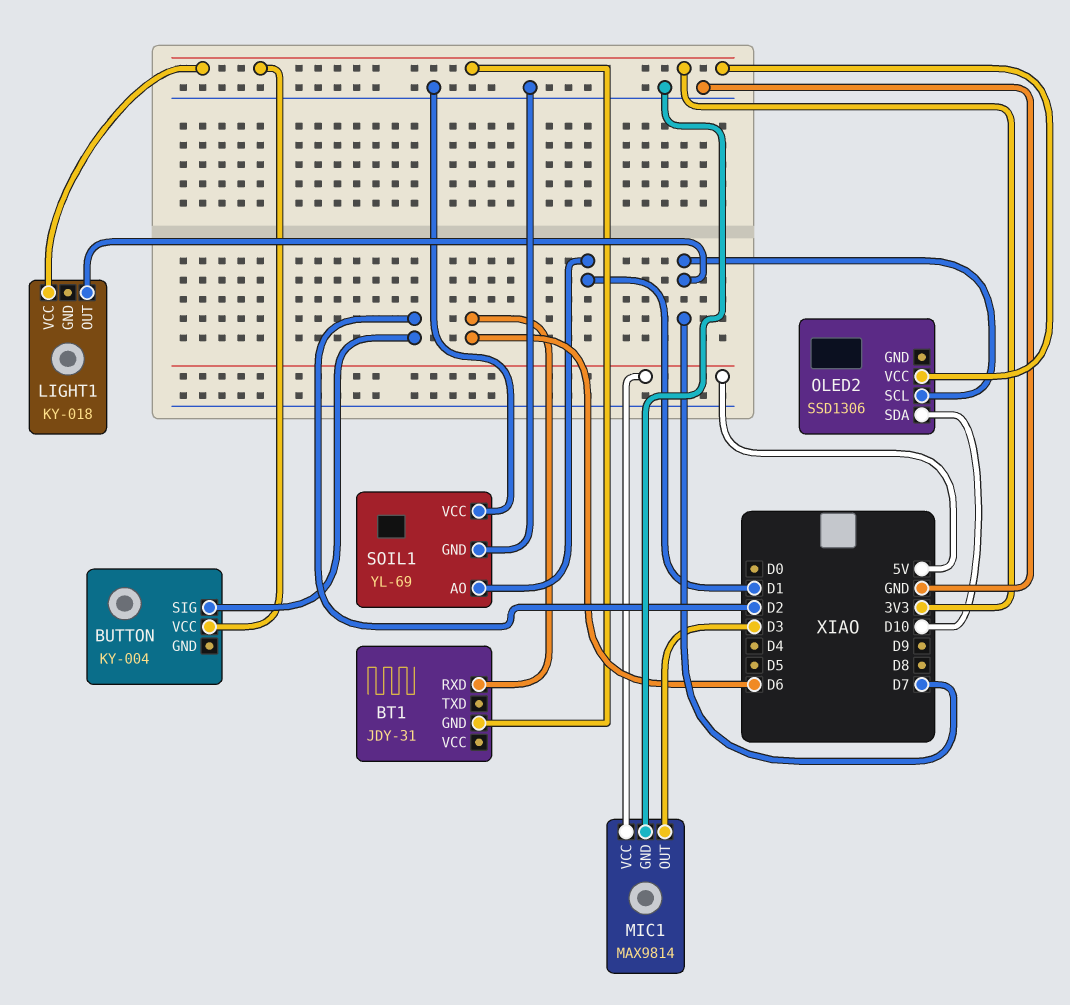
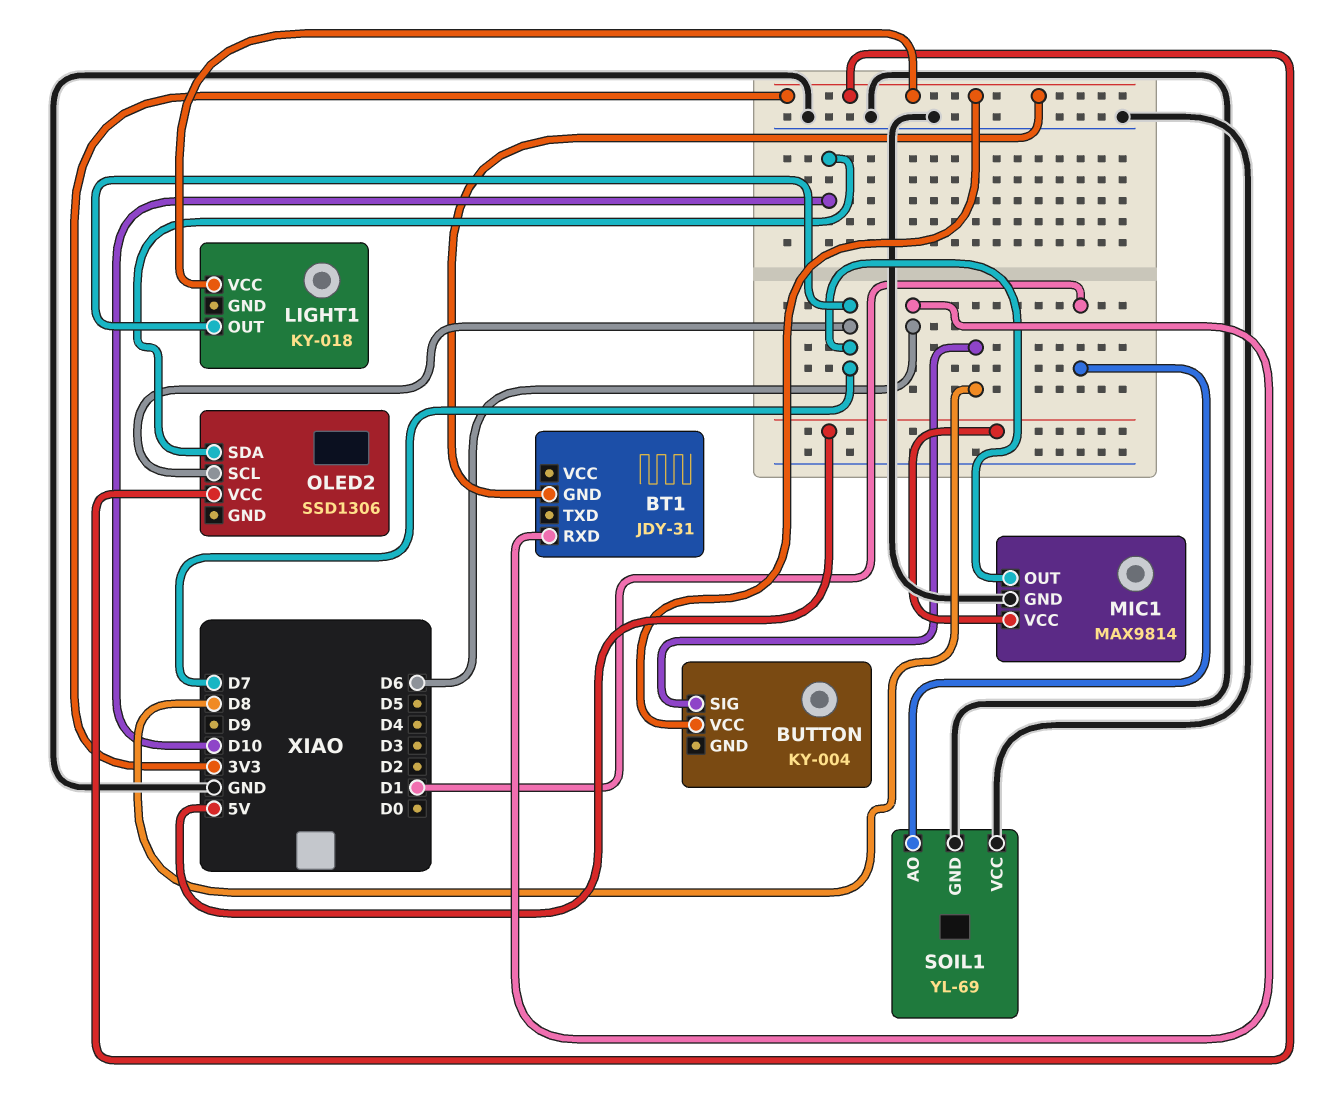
BUTTON pin SIG: D2 -> D8
MIC1 pin OUT: D3 -> D7

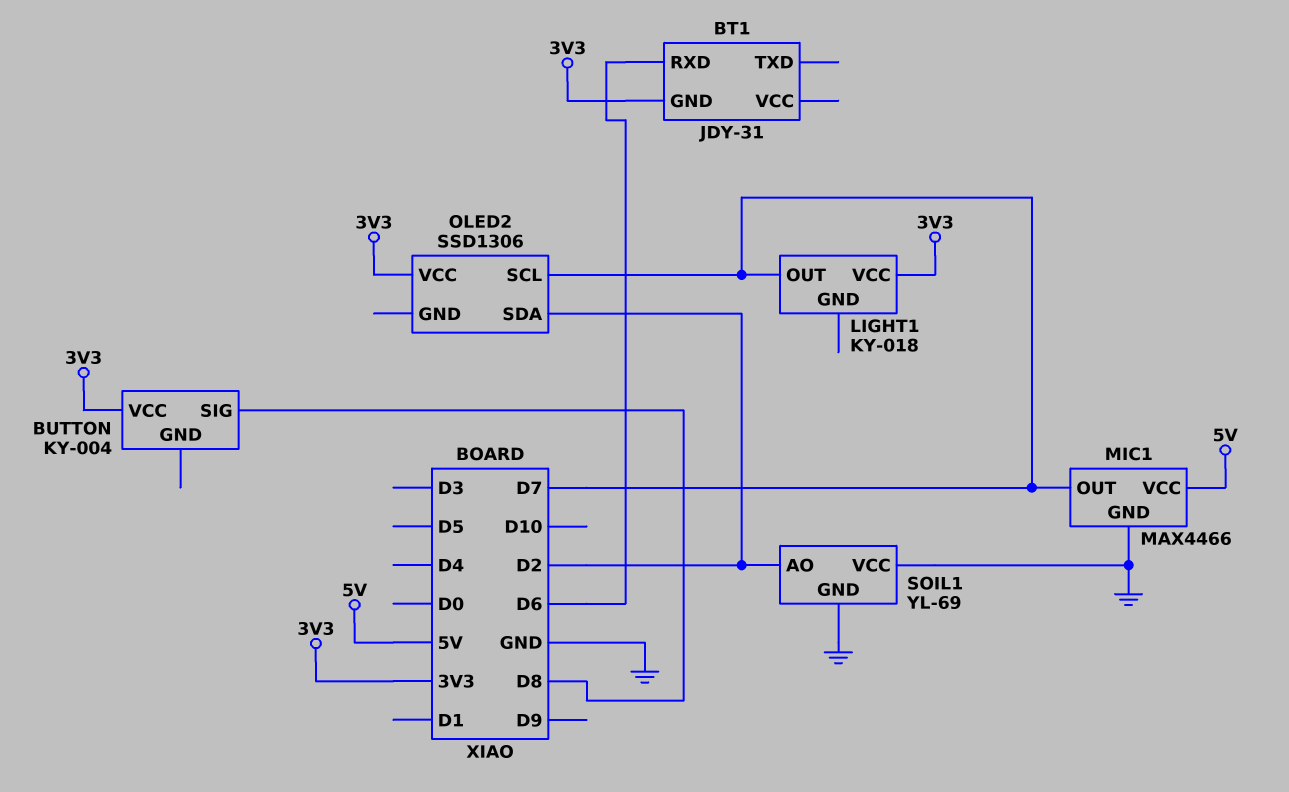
MIC1: MAX9814 -> MAX4466
OLED2 pin SDA: D10 -> D2
SOIL1 pin AO: D1 -> D2

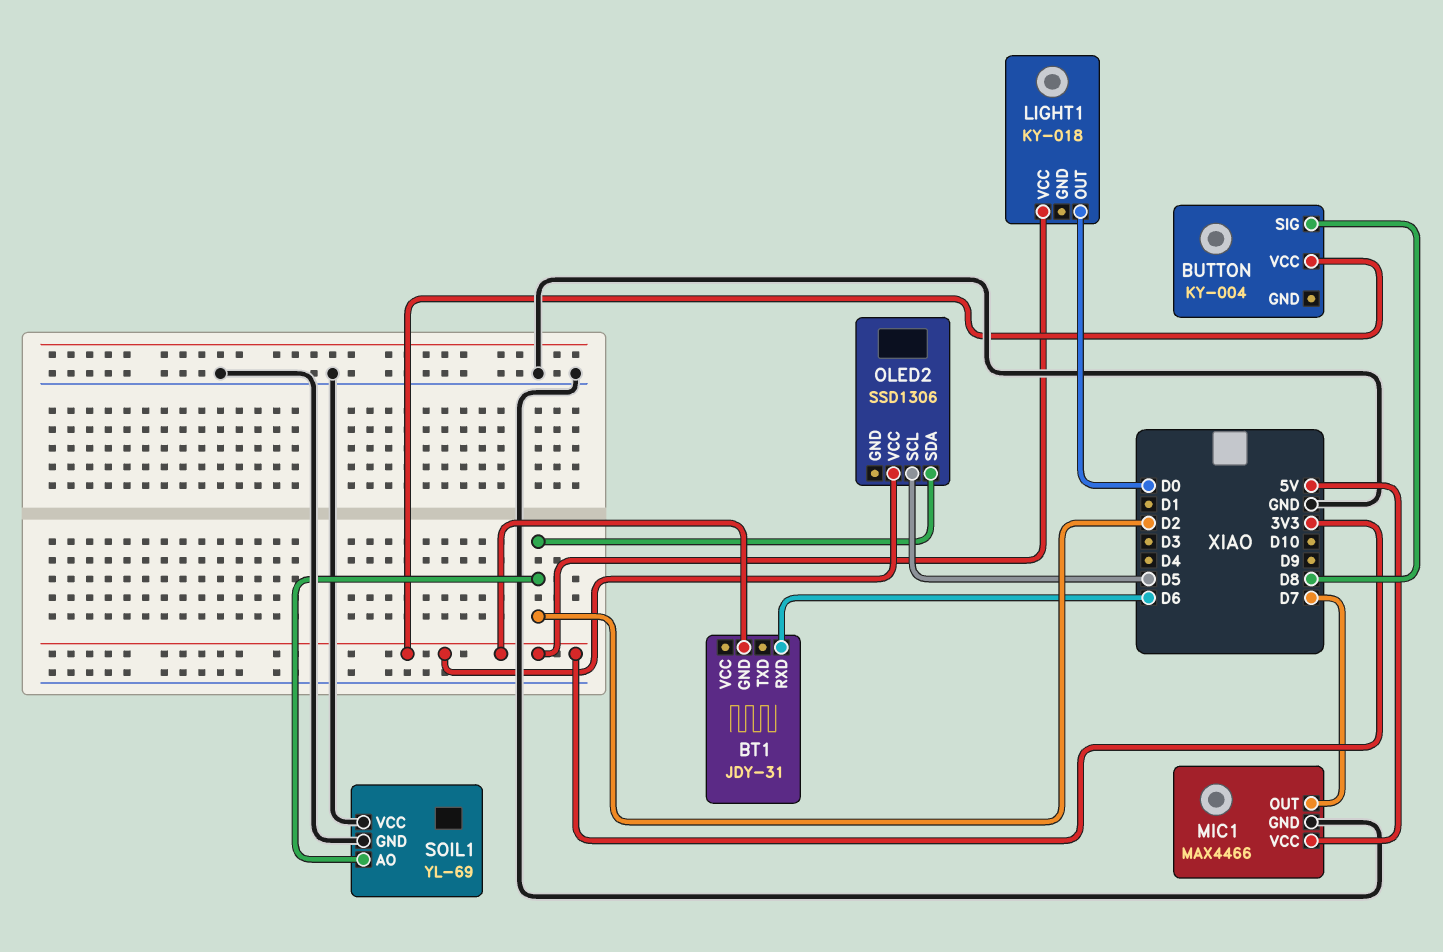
LIGHT1 pin OUT: D7 -> D0
OLED2 pin SCL: D7 -> D5

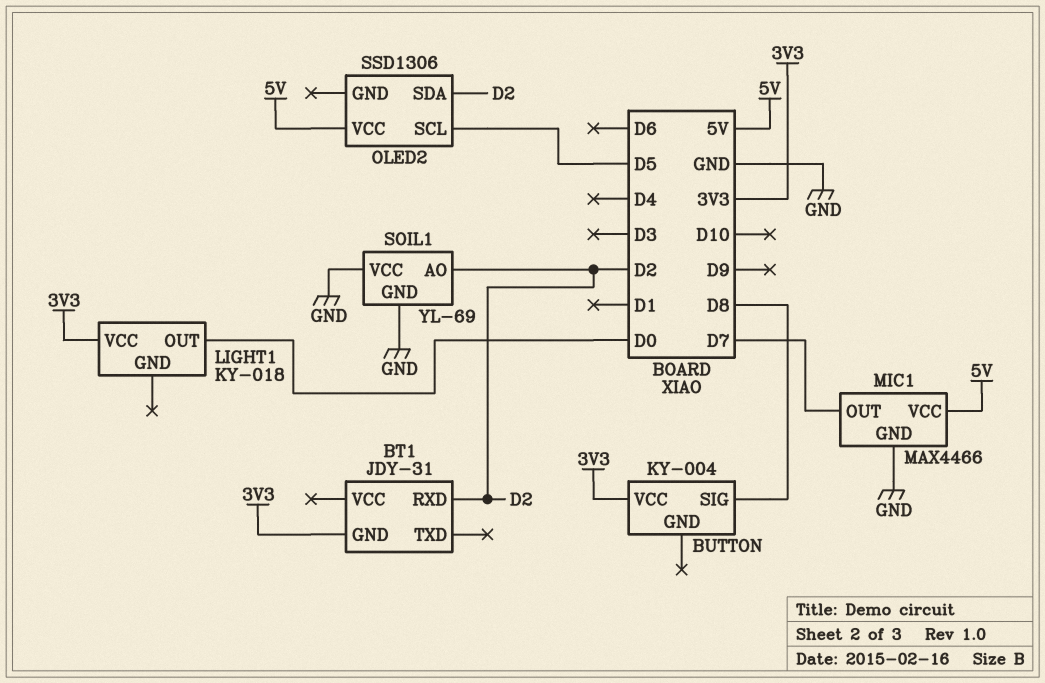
BT1 pin RXD: D6 -> D2
OLED2 pin VCC: 3V3 -> 5V

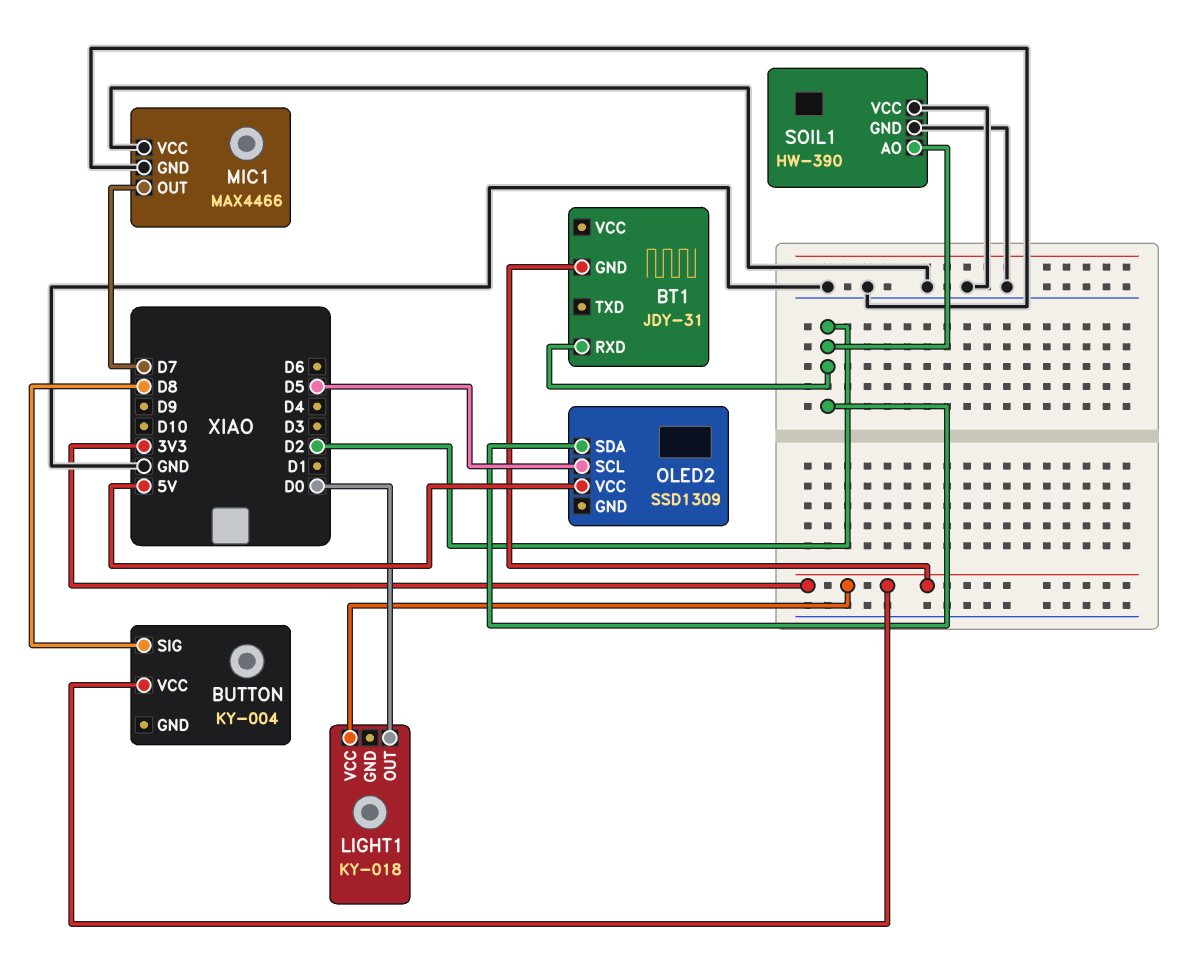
MIC1 pin VCC: 5V -> GND
OLED2: SSD1306 -> SSD1309
SOIL1: YL-69 -> HW-390

